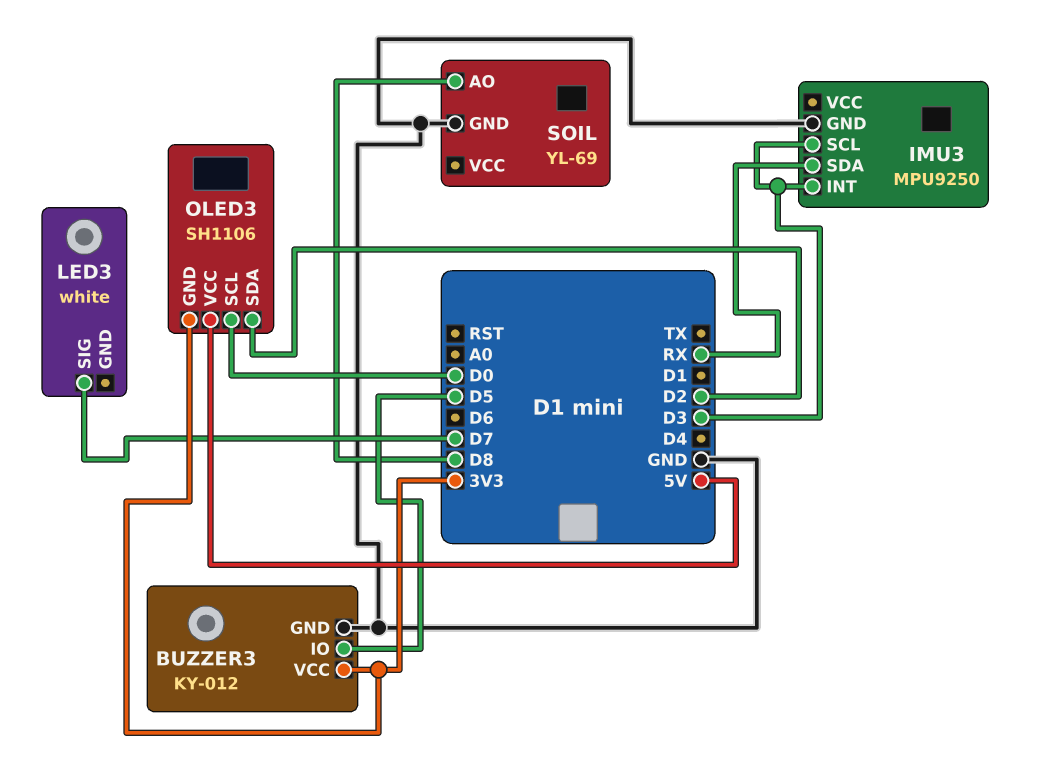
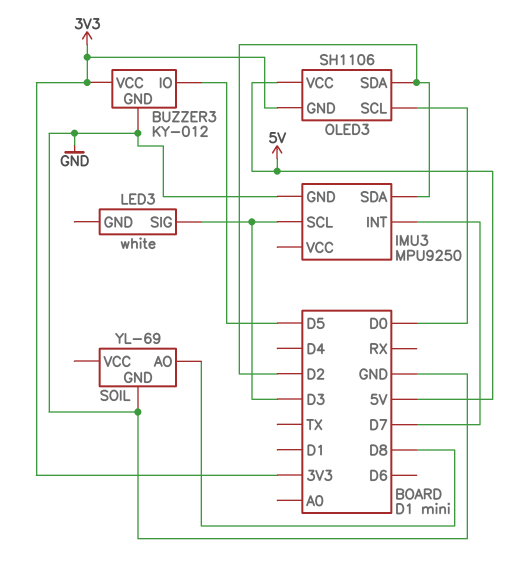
IMU3 pin INT: D3 -> D7
IMU3 pin SDA: RX -> D2
LED3 pin SIG: D7 -> D3

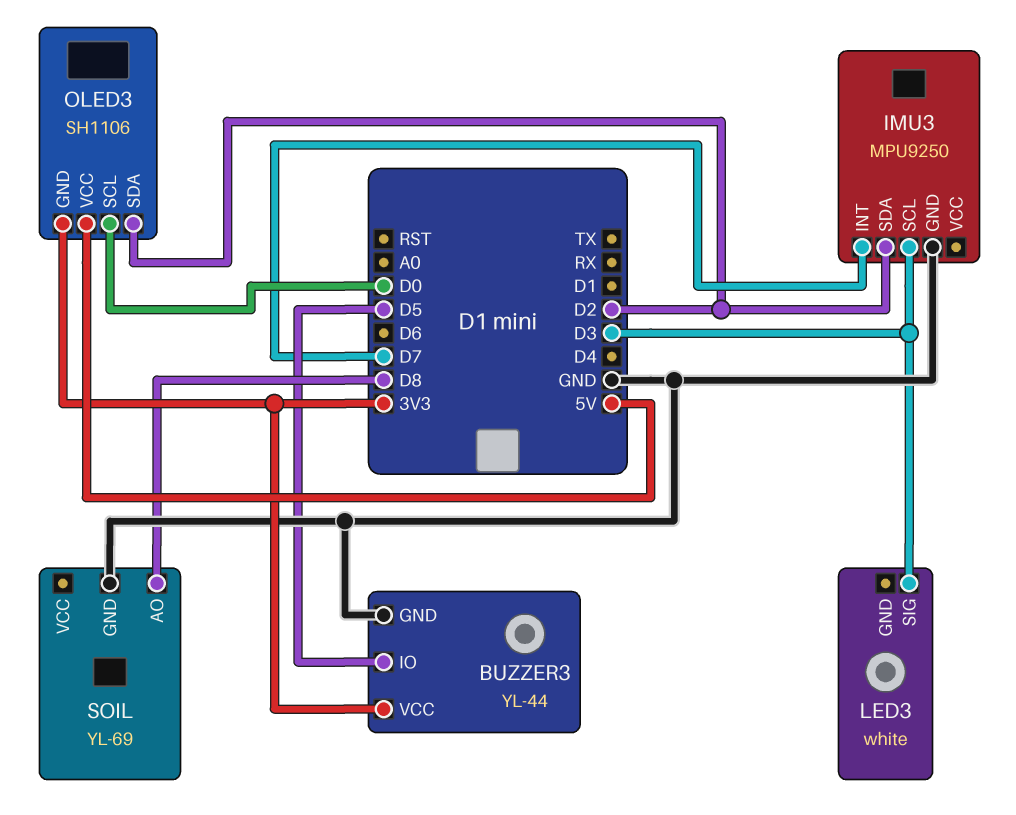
BUZZER3: KY-012 -> YL-44

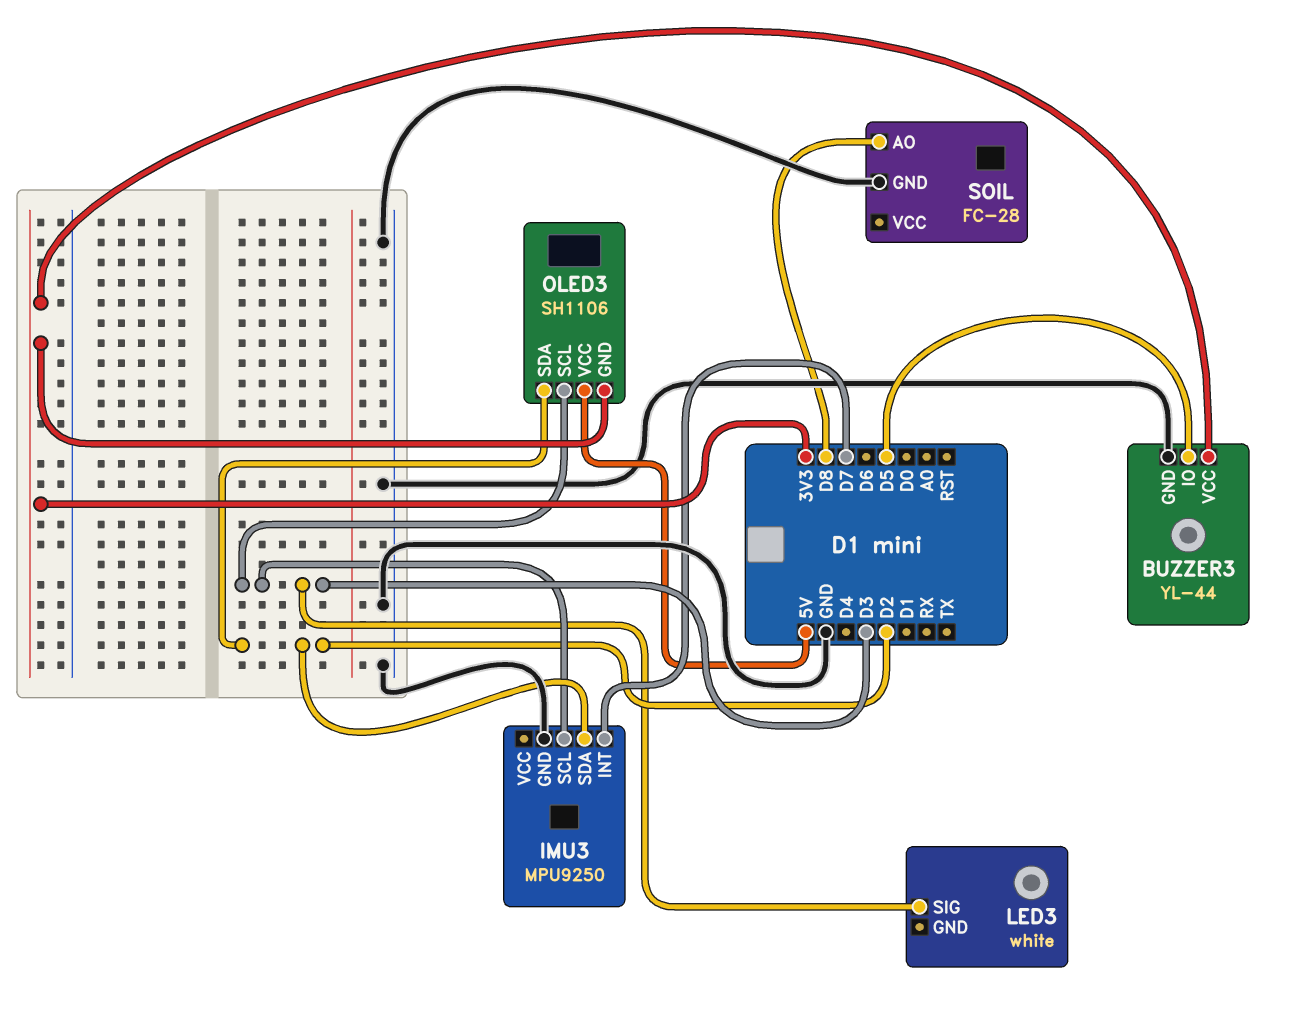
OLED3 pin SCL: D0 -> D3
SOIL: YL-69 -> FC-28

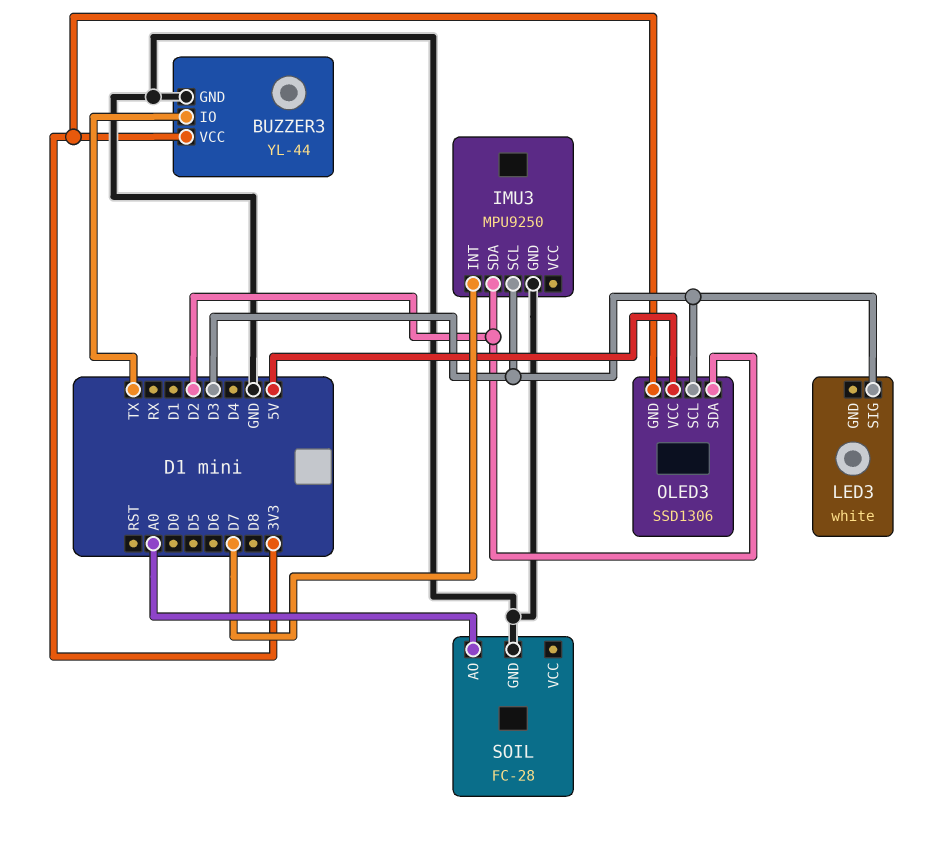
BUZZER3 pin IO: D5 -> TX
OLED3: SH1106 -> SSD1306
SOIL pin AO: D8 -> A0

